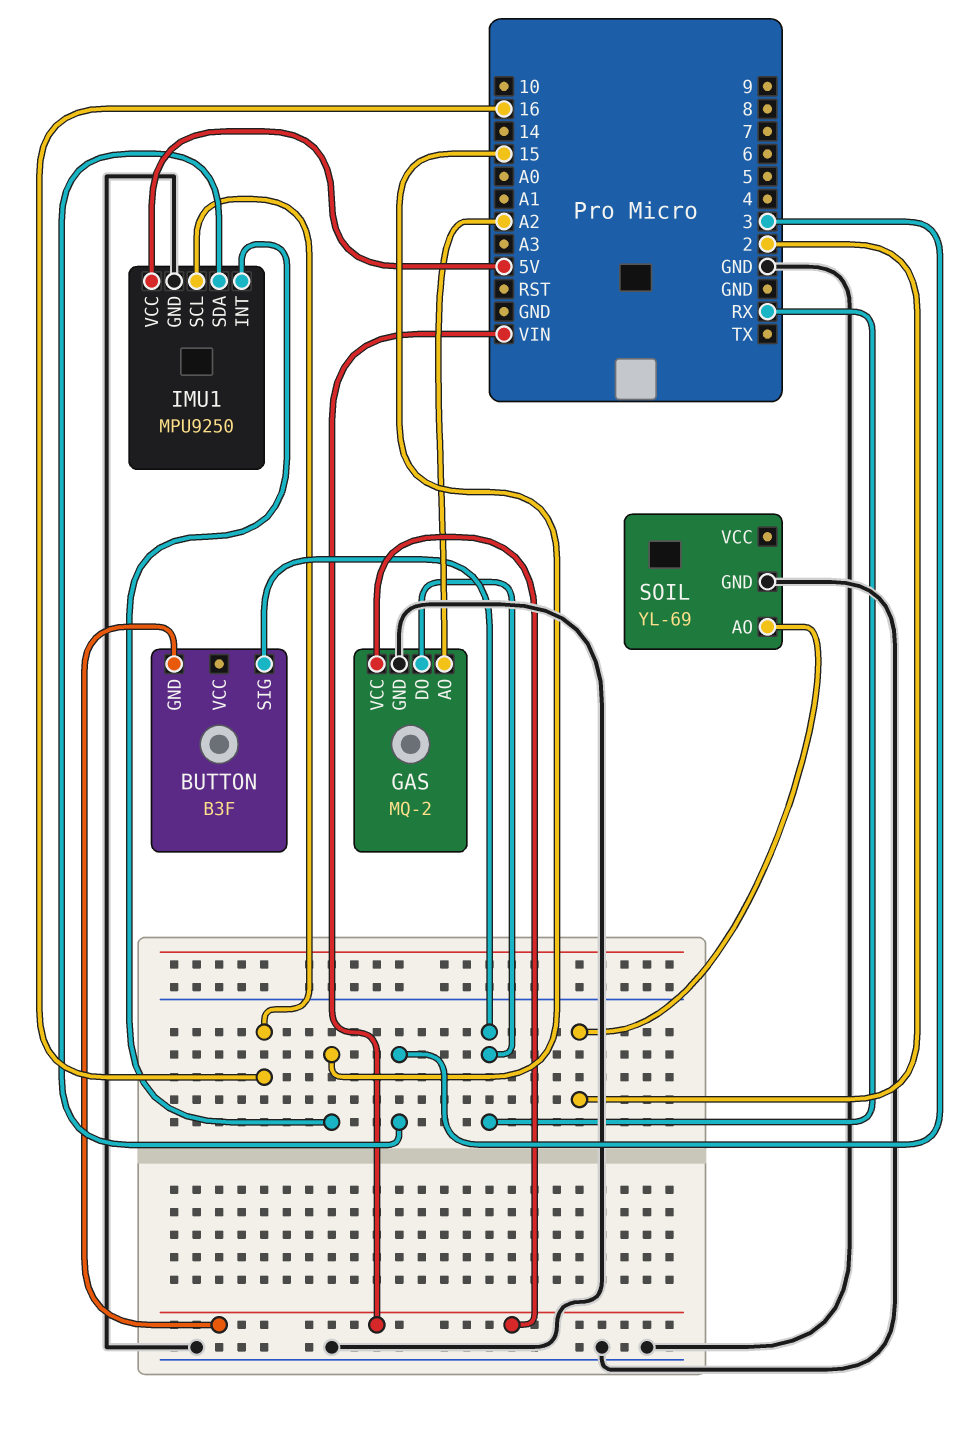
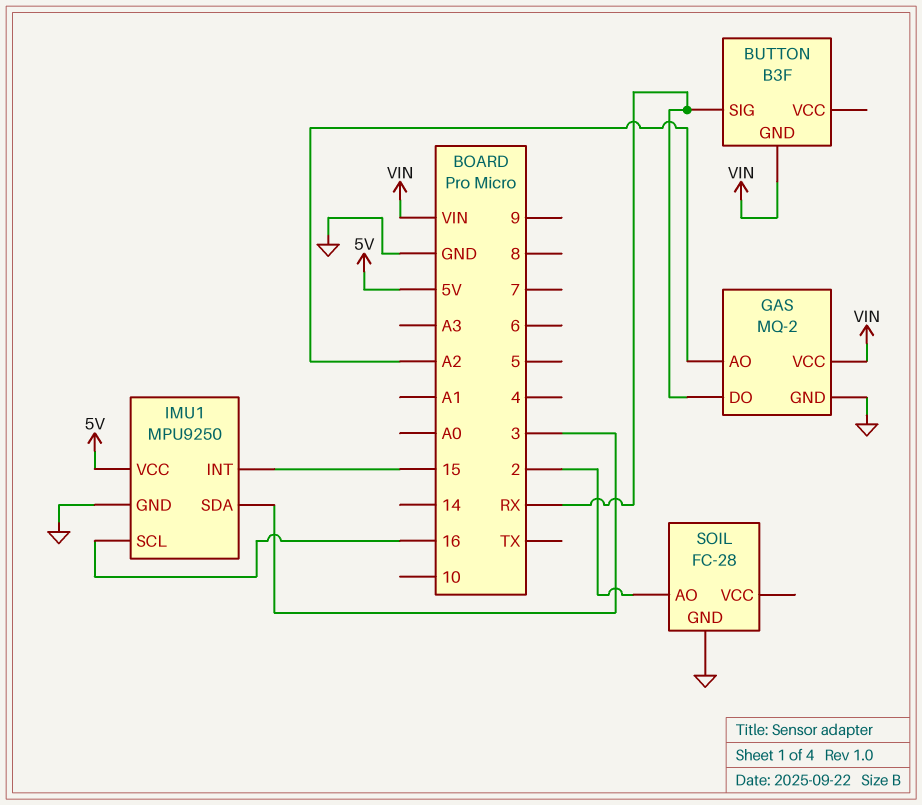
SOIL: YL-69 -> FC-28

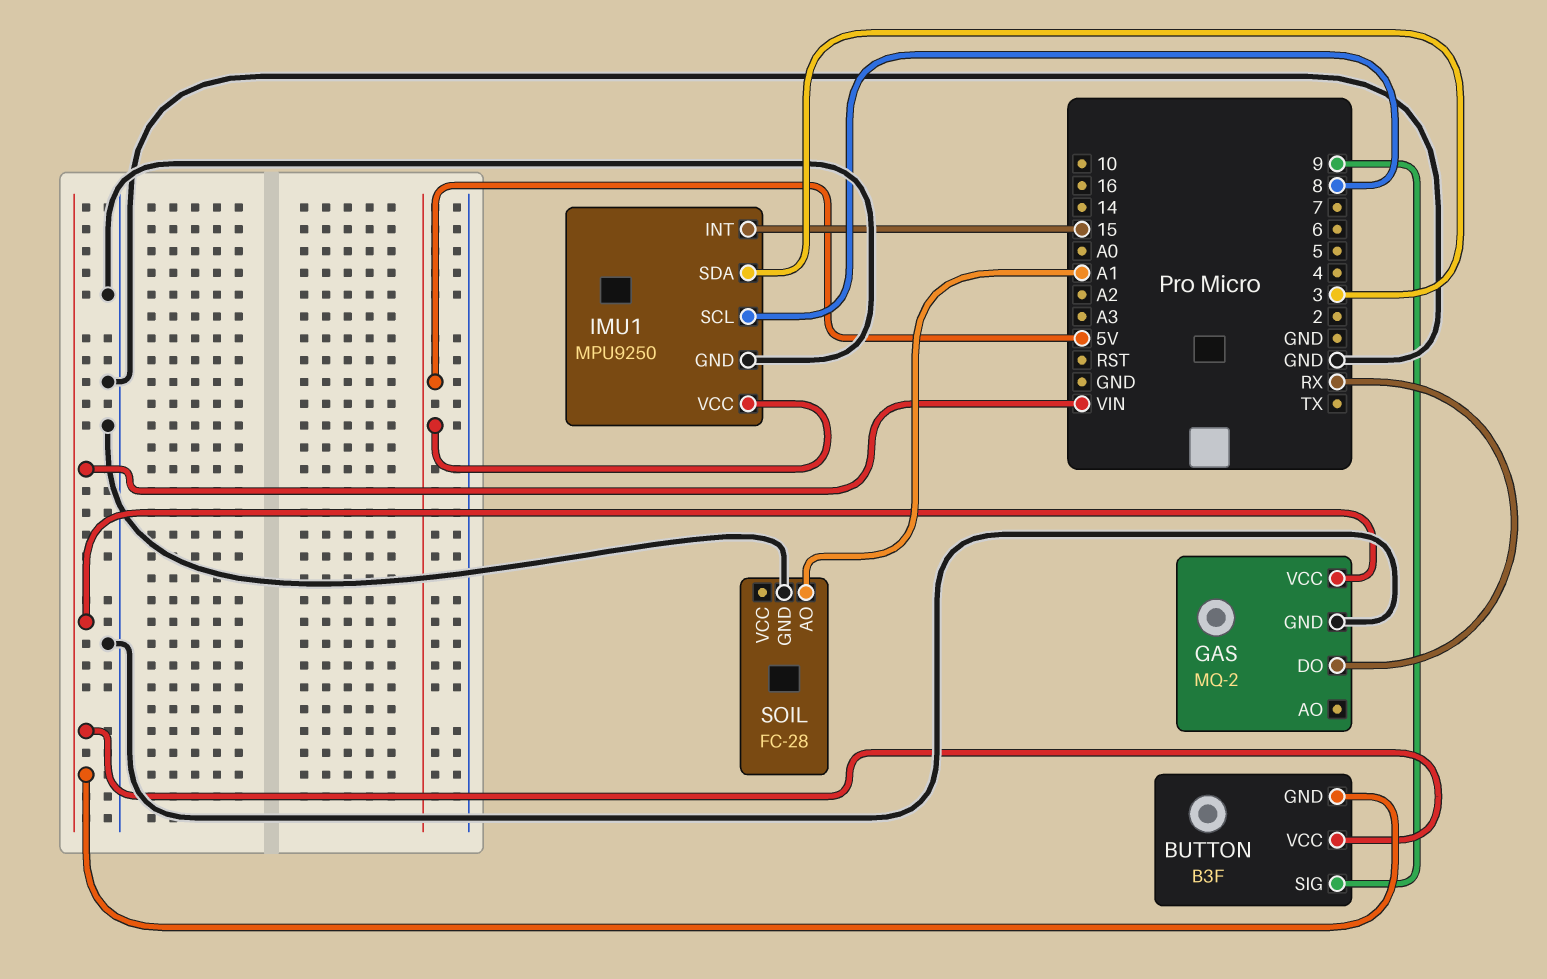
BUTTON pin SIG: RX -> 9
BUTTON pin VCC: none -> VIN
GAS pin AO: A2 -> none
IMU1 pin SCL: 16 -> 8
SOIL pin AO: 2 -> A1

